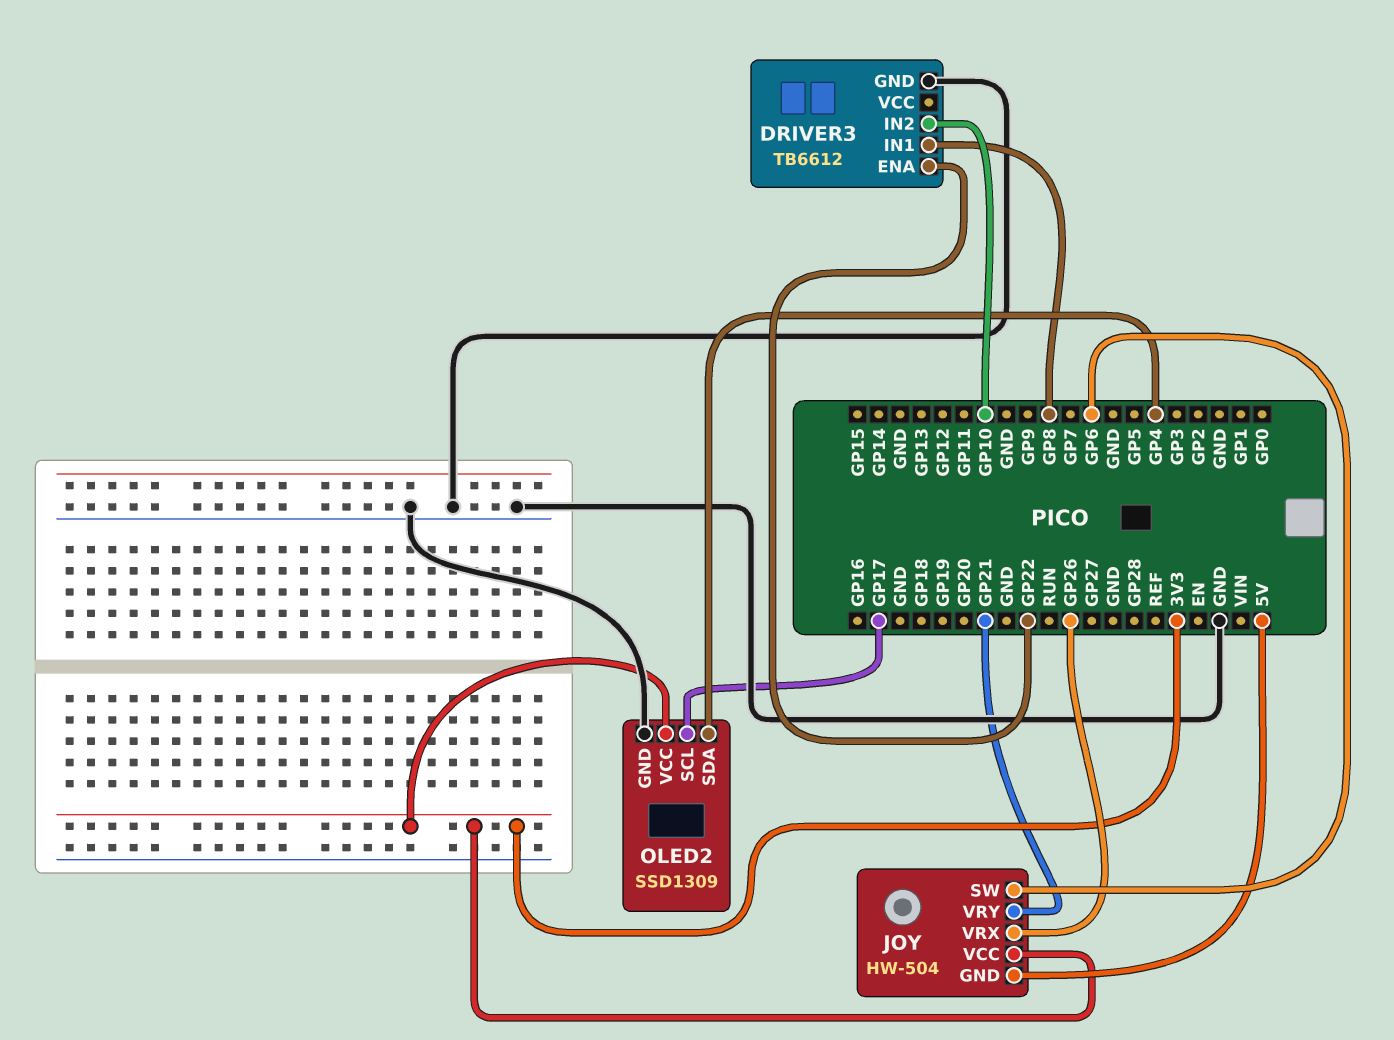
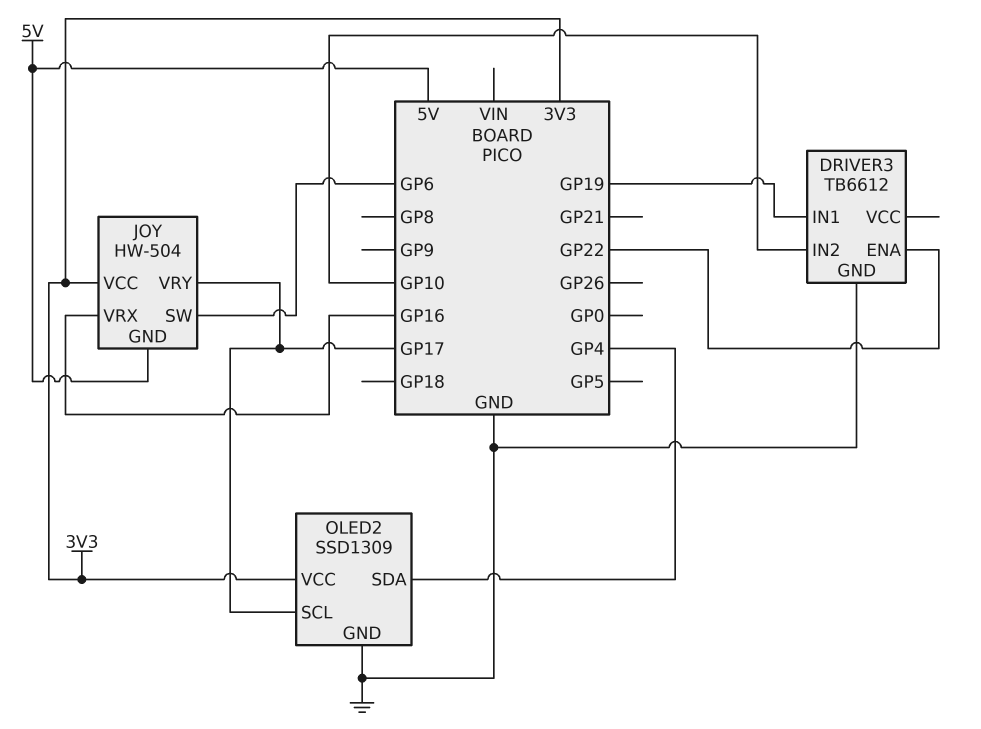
DRIVER3 pin IN1: GP8 -> GP19
JOY pin VRX: GP26 -> GP16
JOY pin VRY: GP21 -> GP17

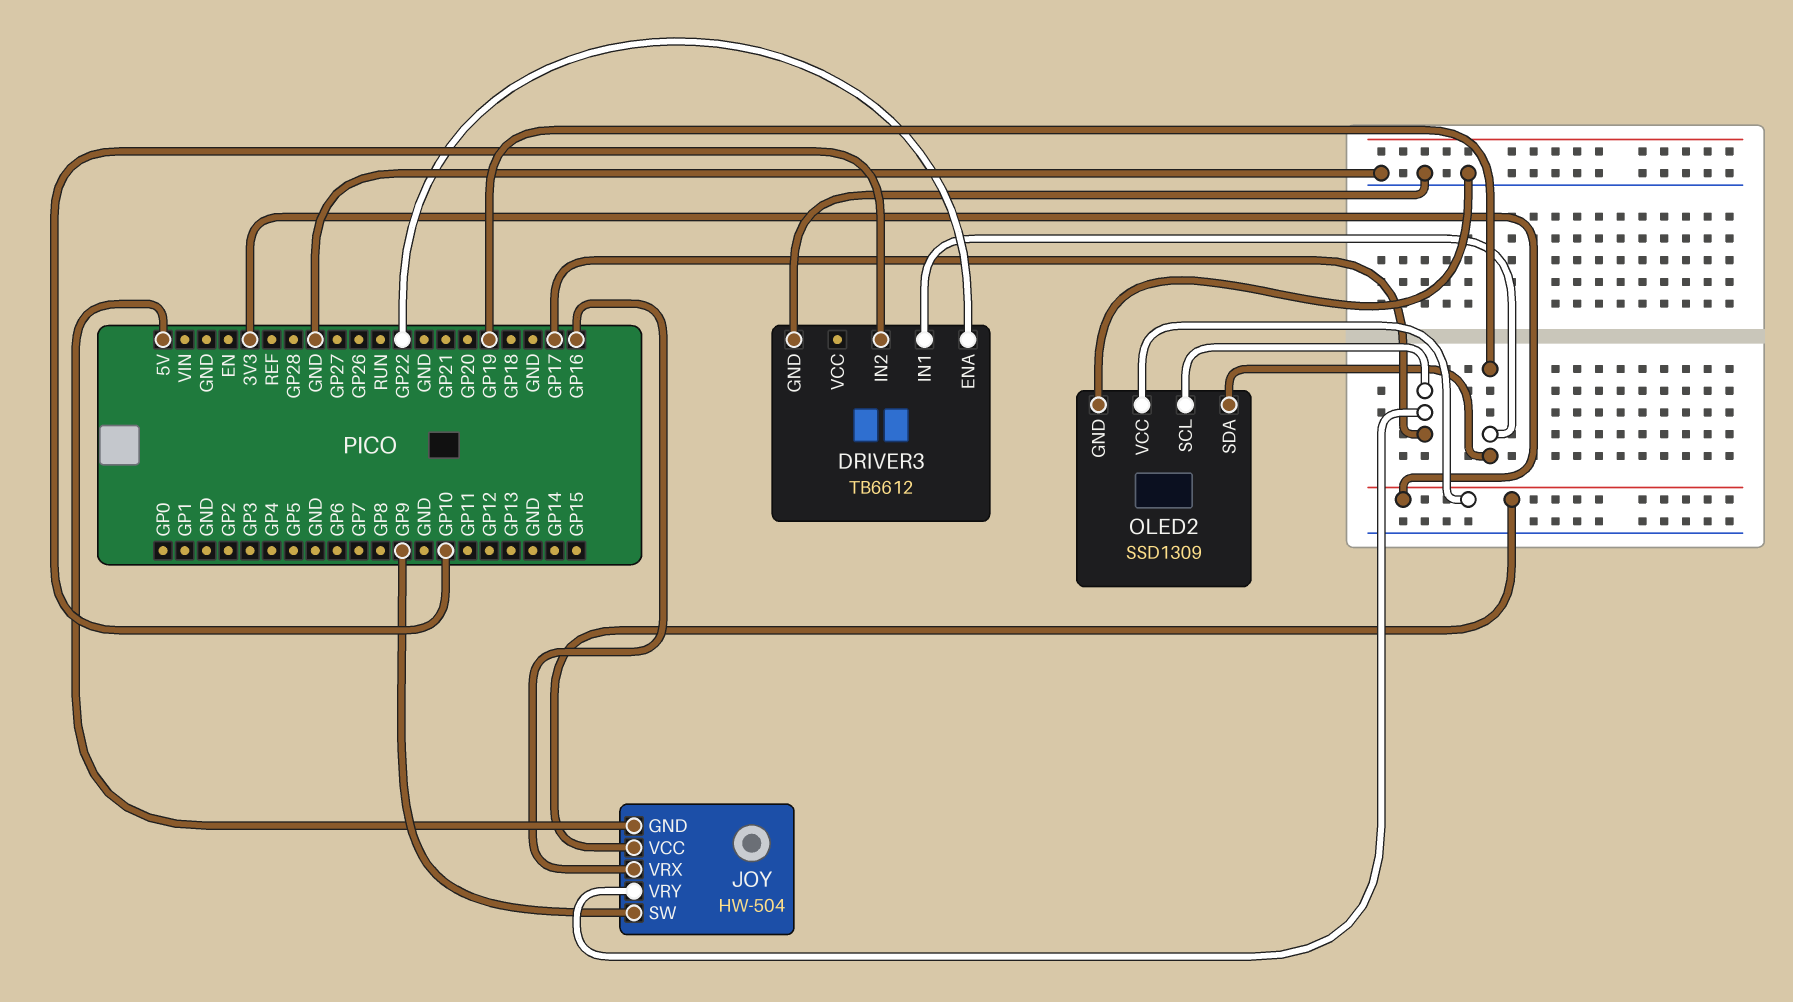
JOY pin SW: GP6 -> GP9
OLED2 pin SDA: GP4 -> GP19

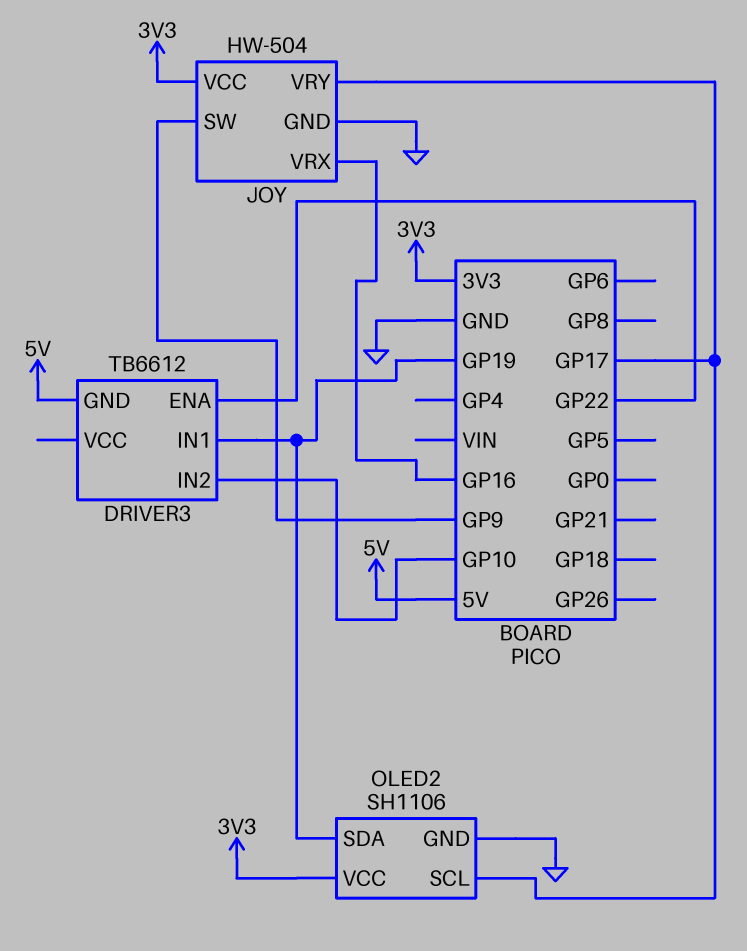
DRIVER3 pin GND: GND -> 5V
JOY pin GND: 5V -> GND
OLED2: SSD1309 -> SH1106

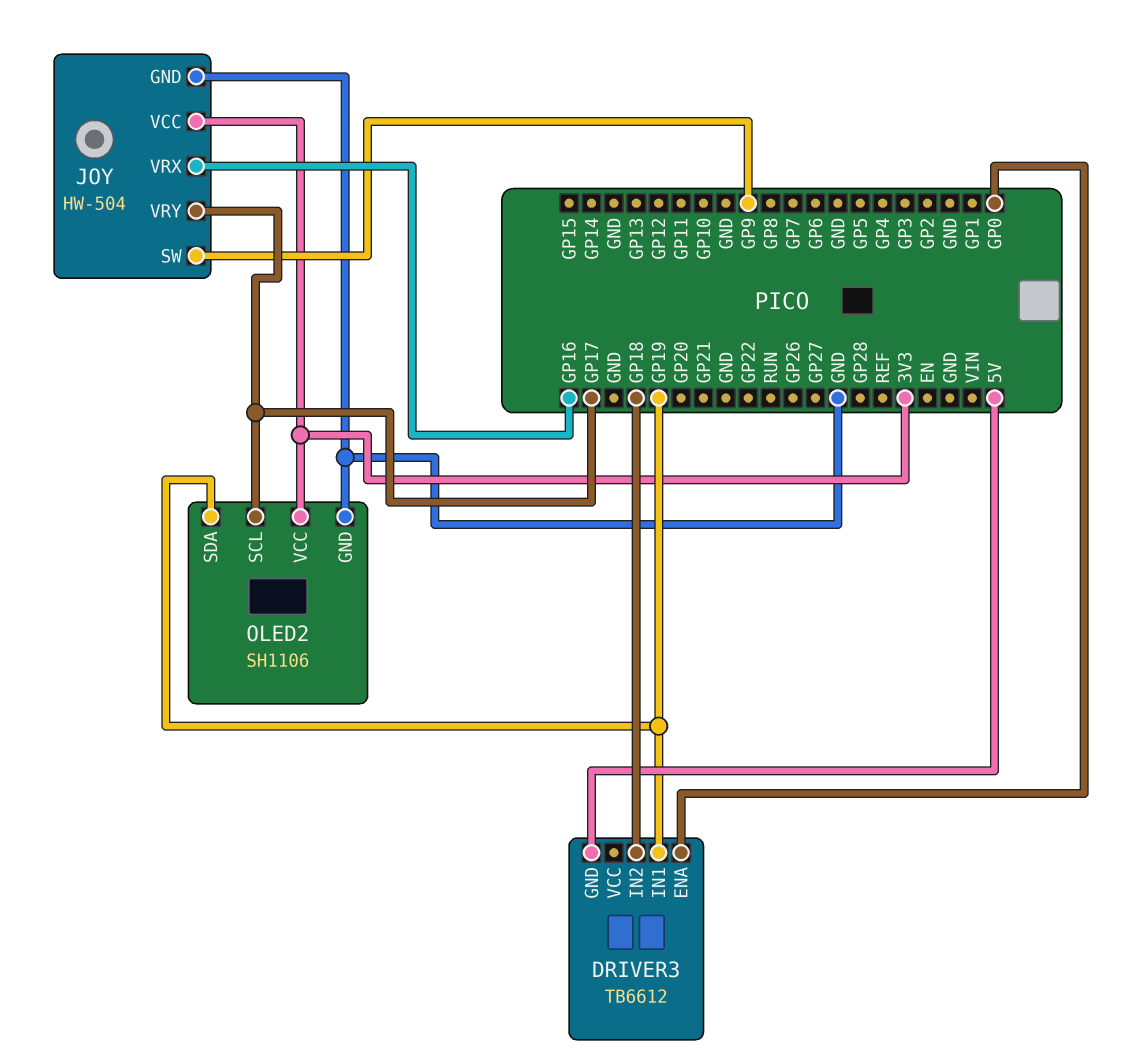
DRIVER3 pin ENA: GP22 -> GP0
DRIVER3 pin IN2: GP10 -> GP18

